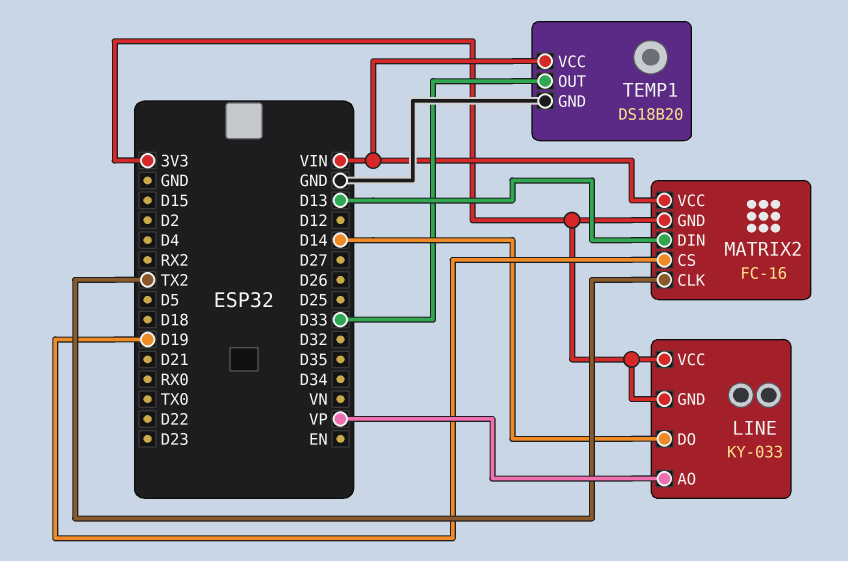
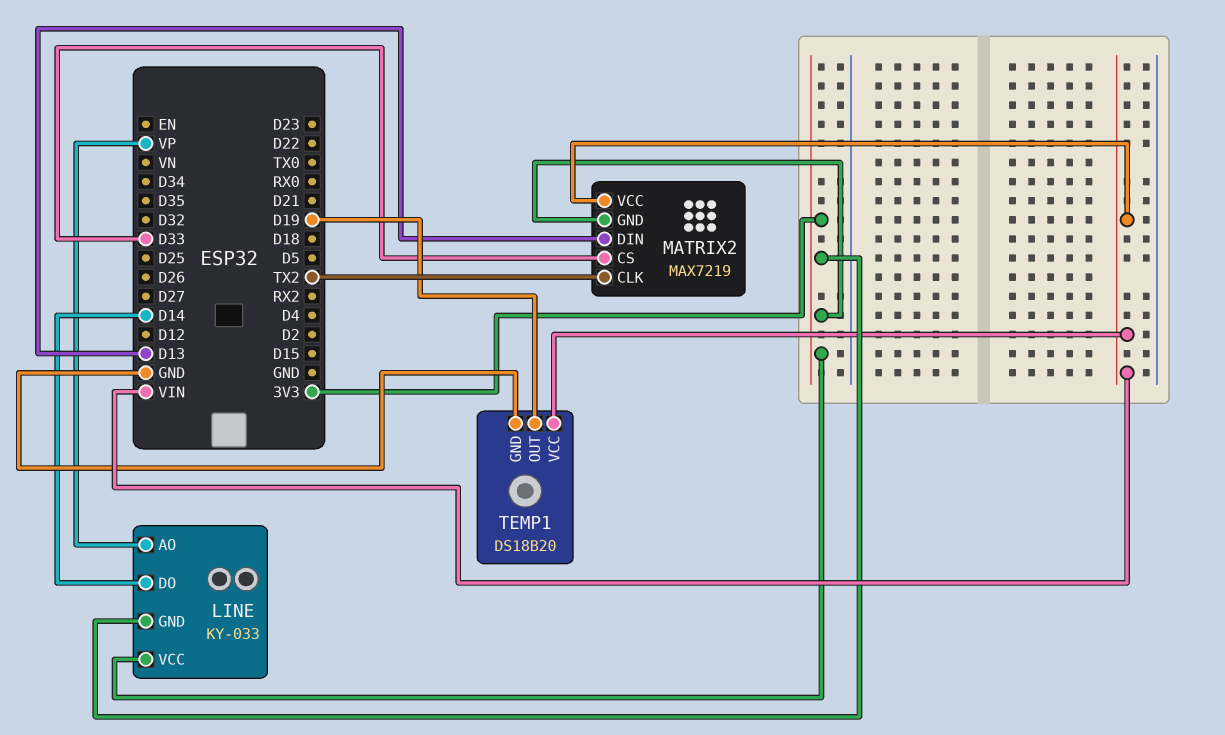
MATRIX2: FC-16 -> MAX7219
MATRIX2 pin CS: D19 -> D33
TEMP1 pin OUT: D33 -> D19

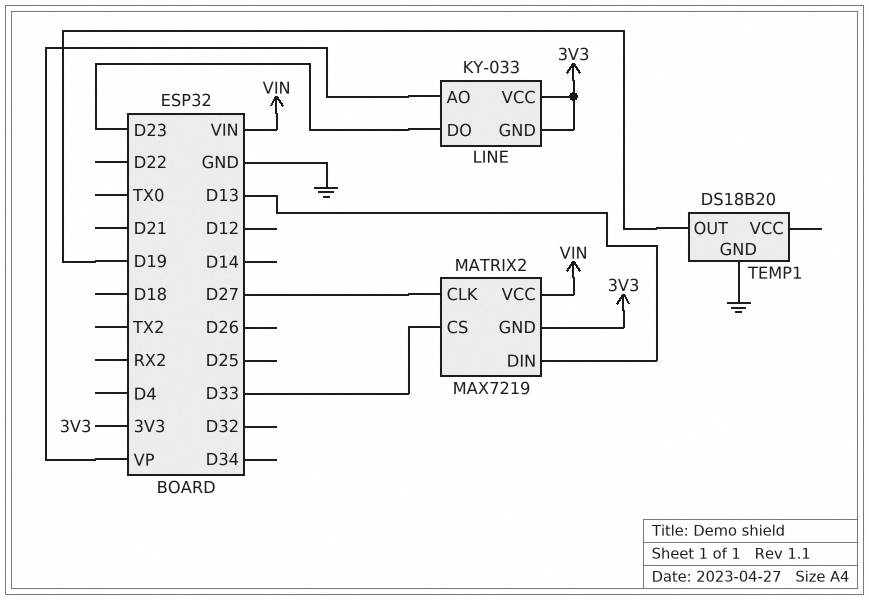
LINE pin DO: D14 -> D23
MATRIX2 pin CLK: TX2 -> D27
TEMP1 pin VCC: VIN -> none

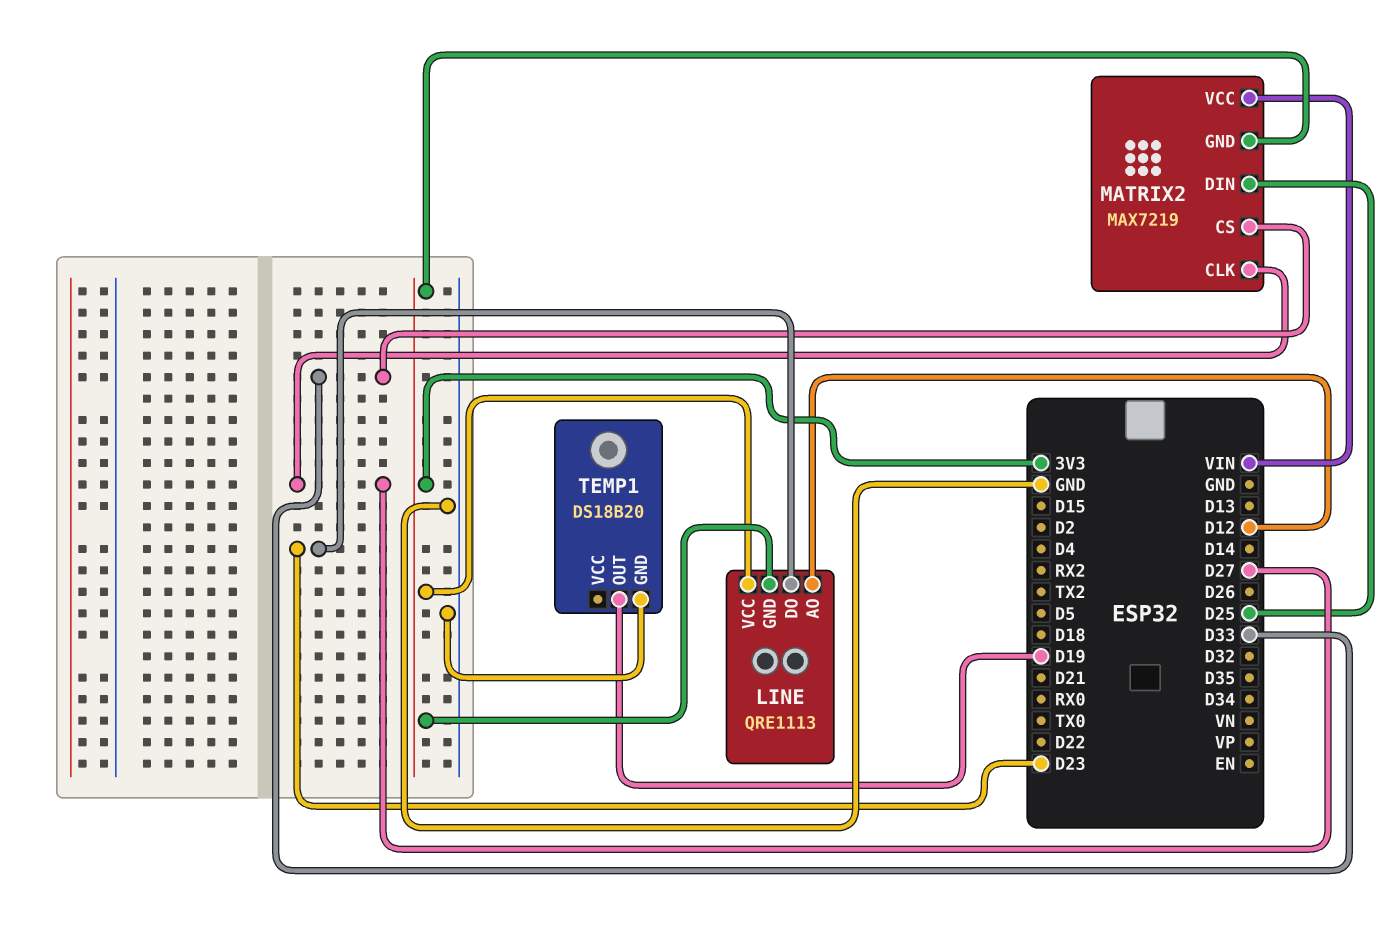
LINE: KY-033 -> QRE1113
LINE pin AO: VP -> D12
MATRIX2 pin DIN: D13 -> D25

